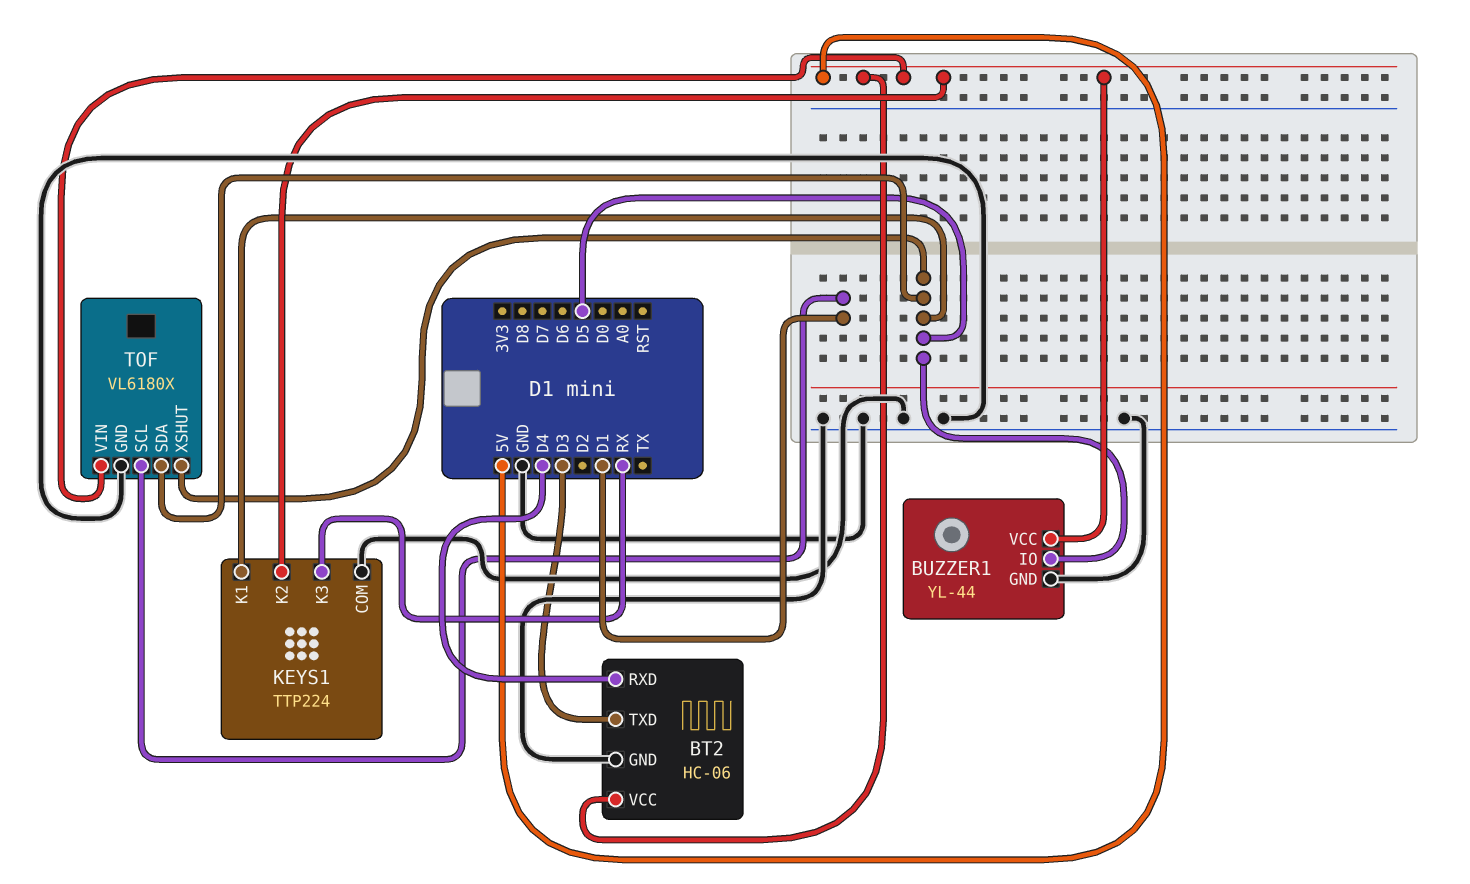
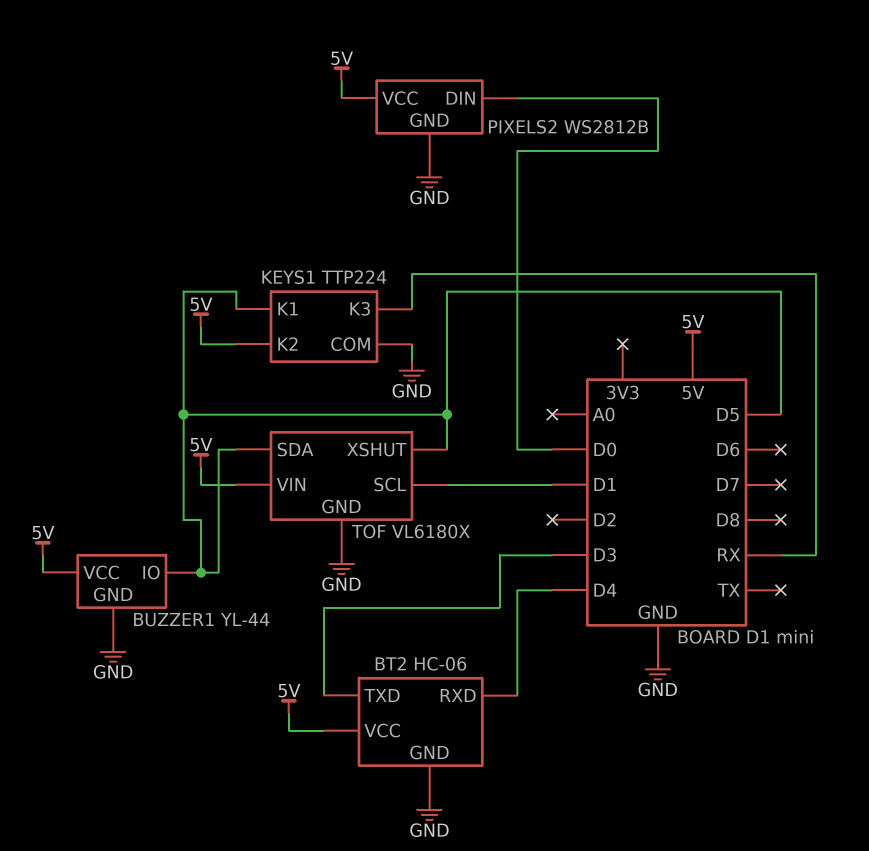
PIXELS2: none -> WS2812B
PIXELS2 pin DIN: none -> D0
PIXELS2 pin GND: none -> GND
PIXELS2 pin VCC: none -> 5V

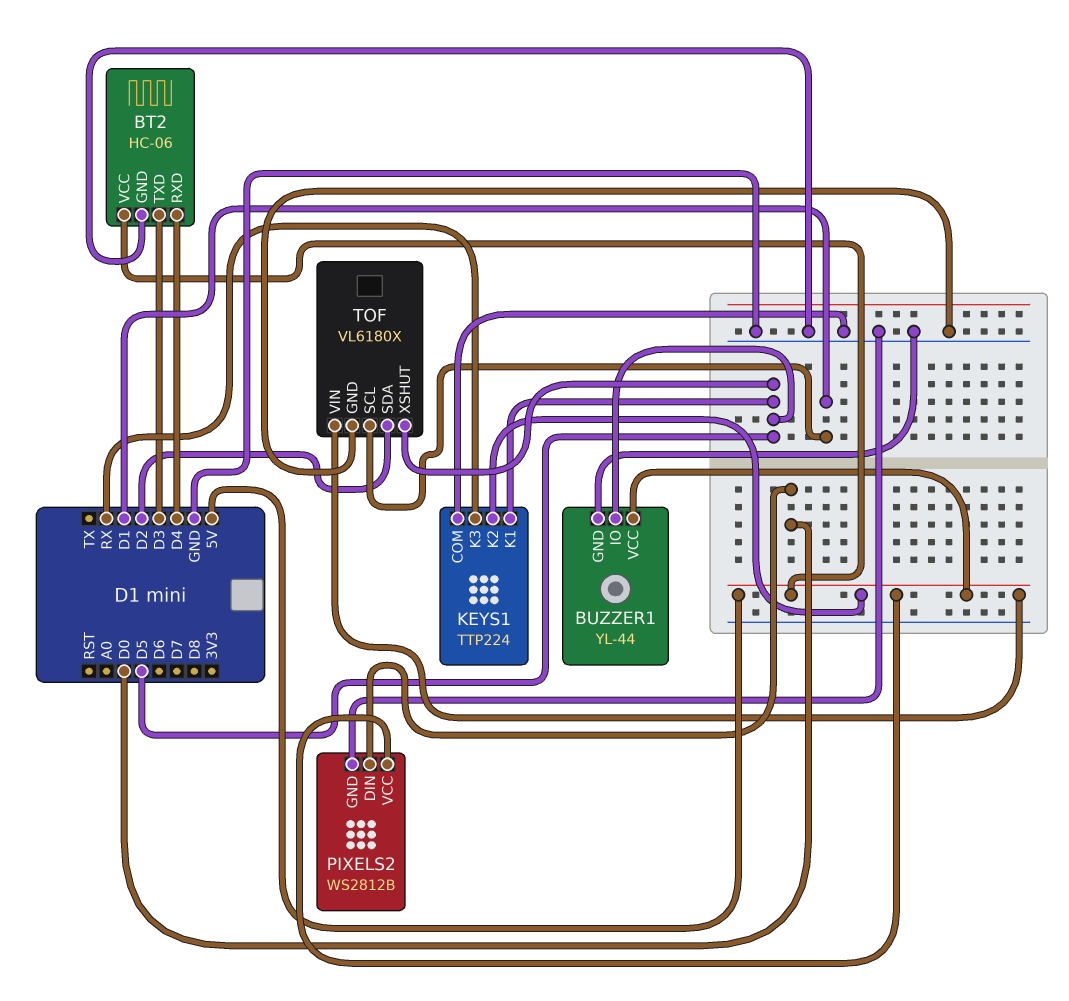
TOF pin SDA: D5 -> D2

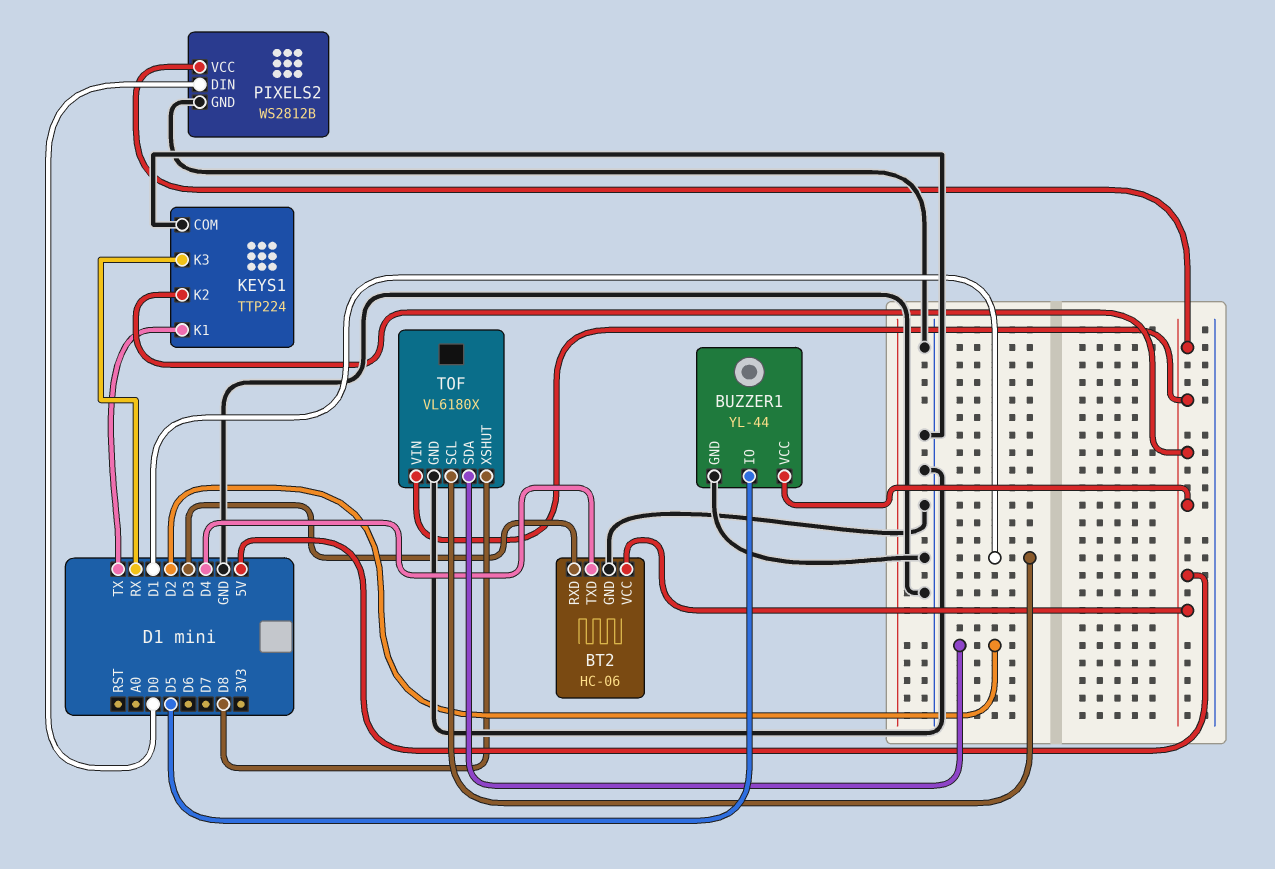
BT2 pin RXD: D4 -> D3
BT2 pin TXD: D3 -> D4
KEYS1 pin K1: D5 -> TX
TOF pin XSHUT: D5 -> D8

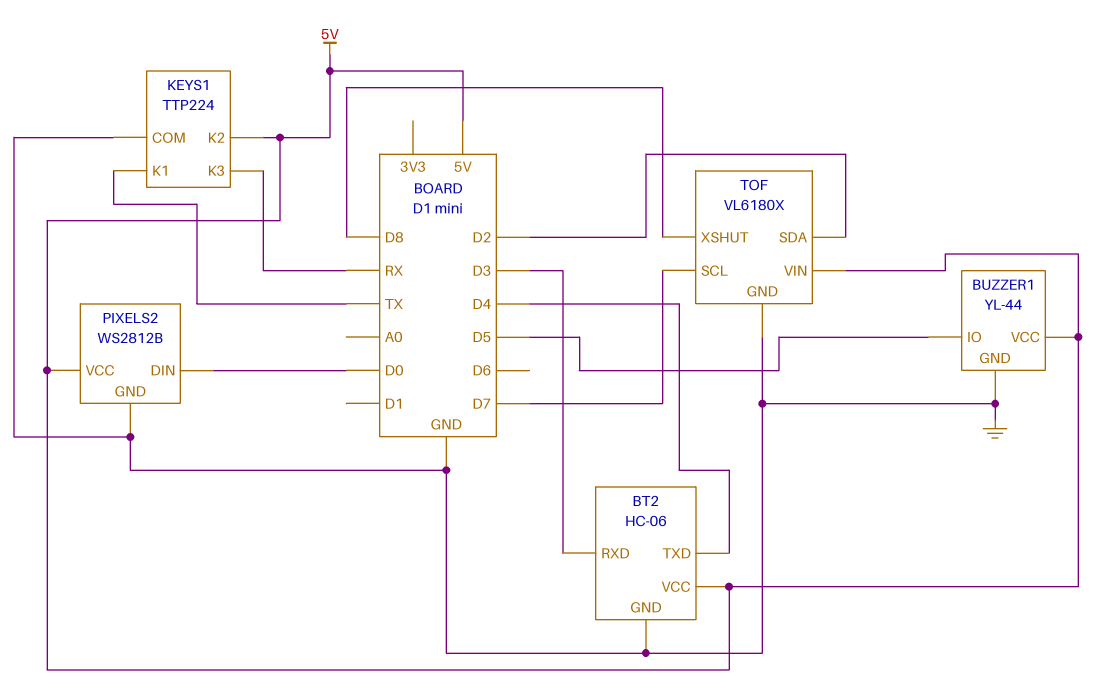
TOF pin SCL: D1 -> D7

